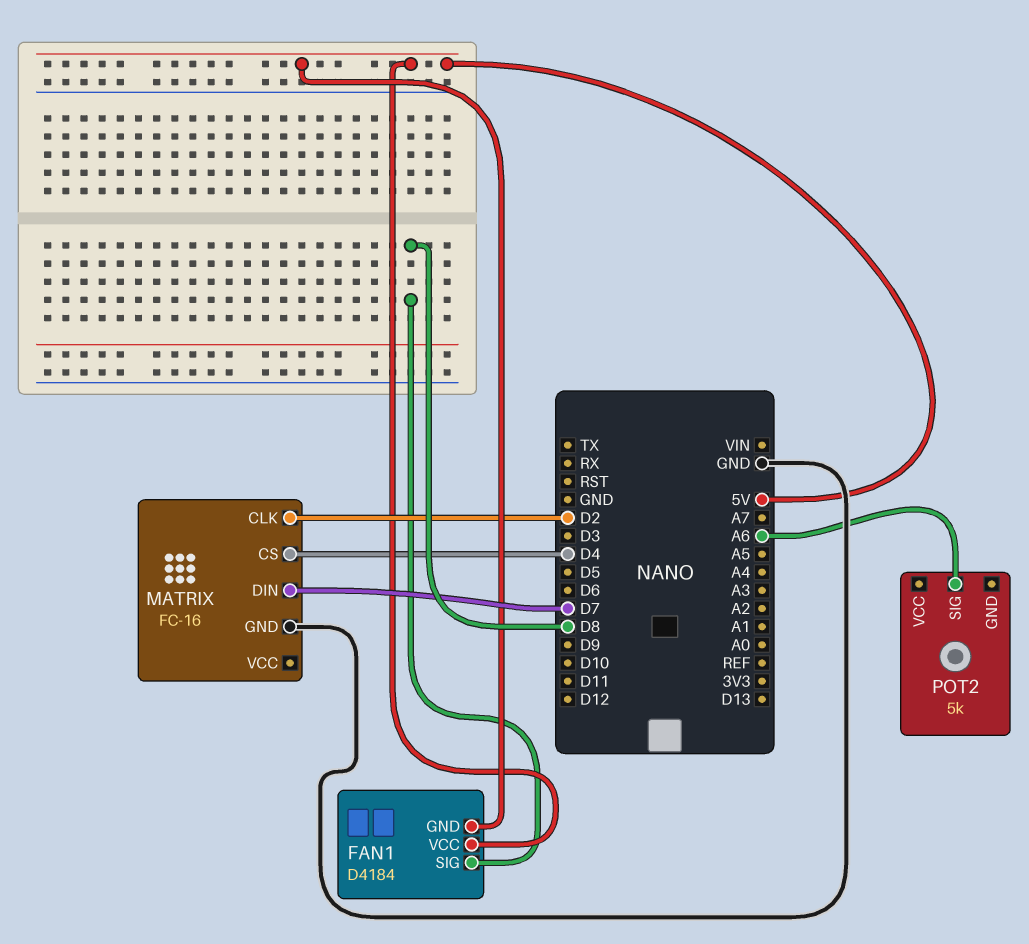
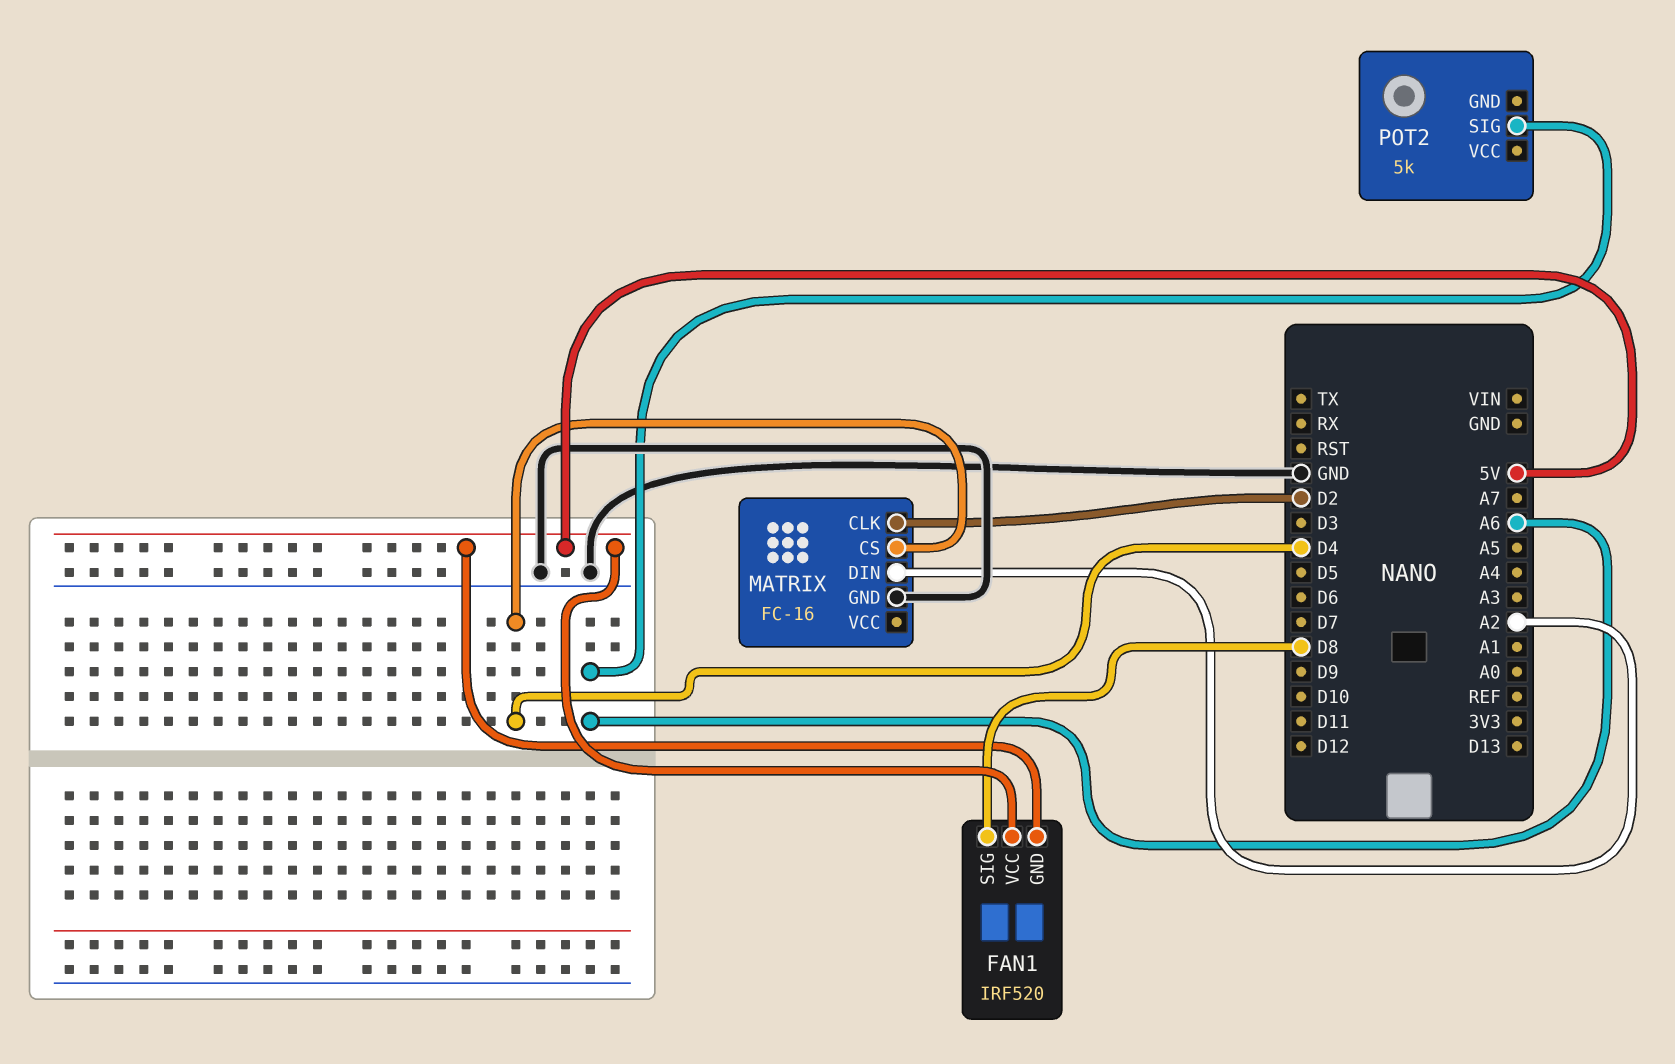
FAN1: D4184 -> IRF520
MATRIX pin DIN: D7 -> A2

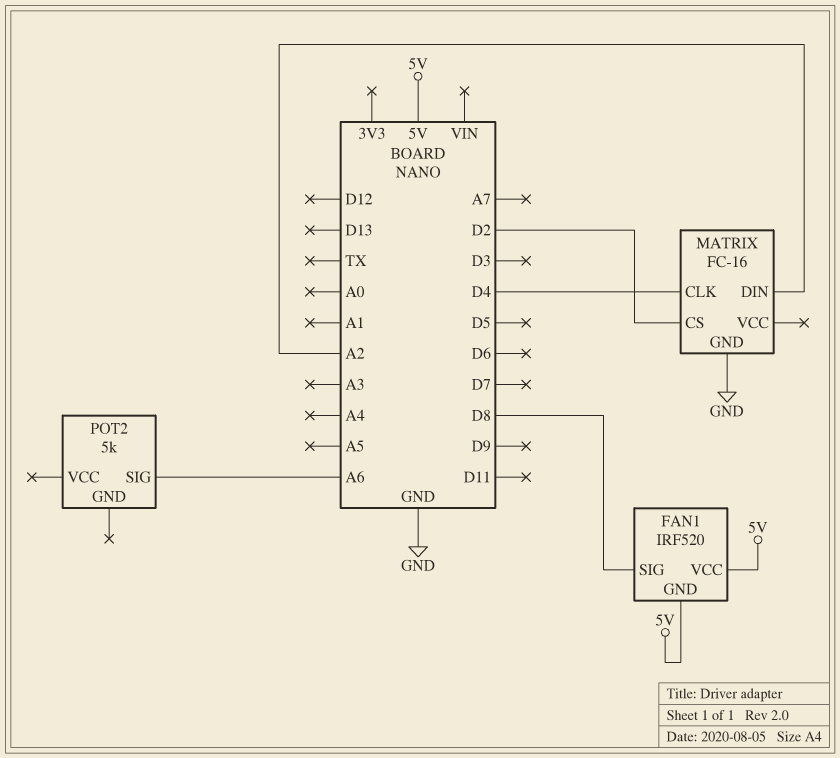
MATRIX pin CLK: D2 -> D4
MATRIX pin CS: D4 -> D2

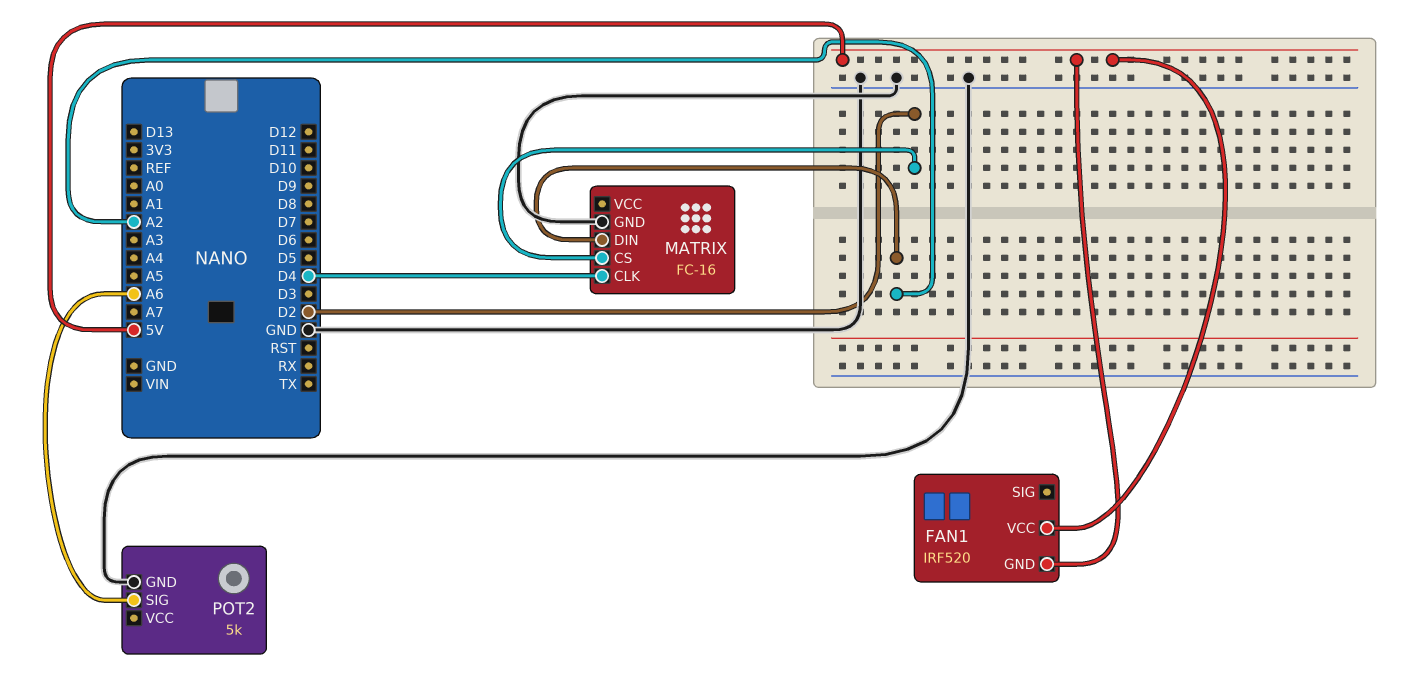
FAN1 pin SIG: D8 -> none
POT2 pin GND: none -> GND

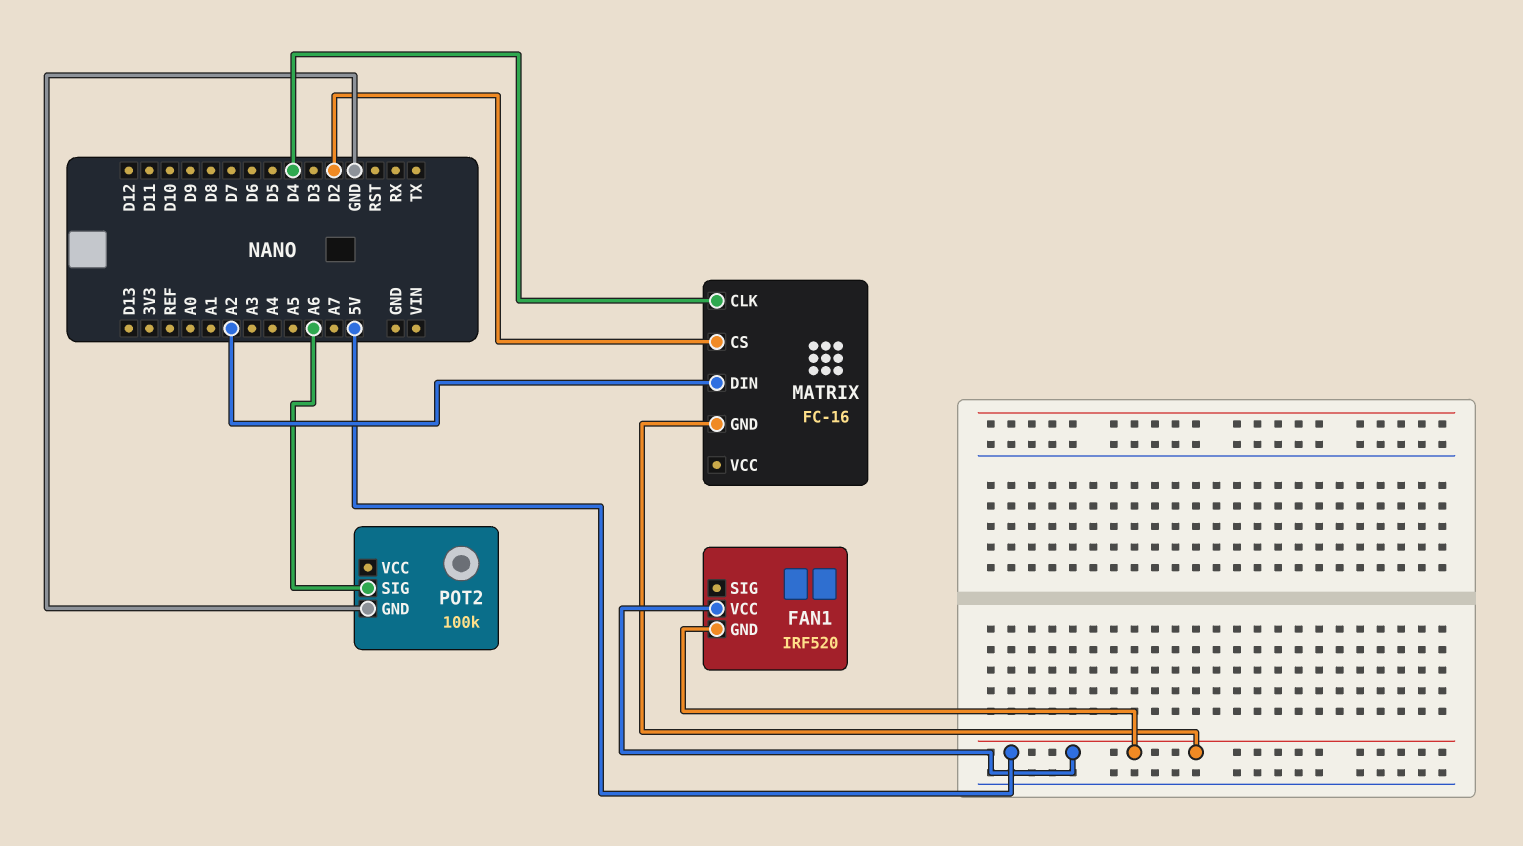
MATRIX pin GND: GND -> 5V
POT2: 5k -> 100k

